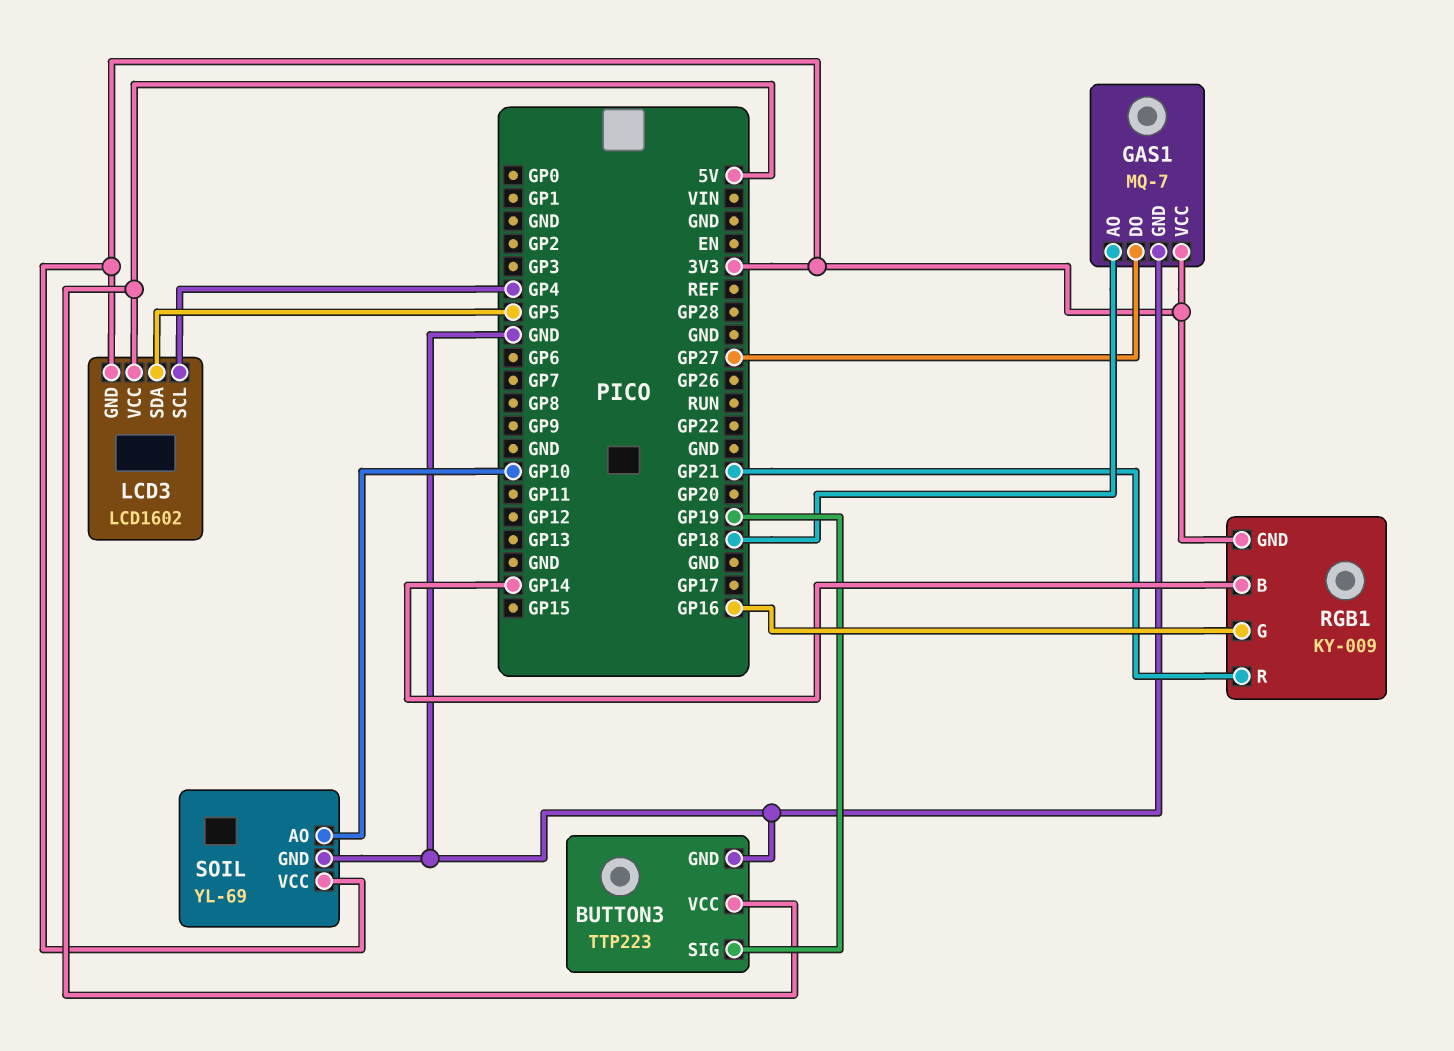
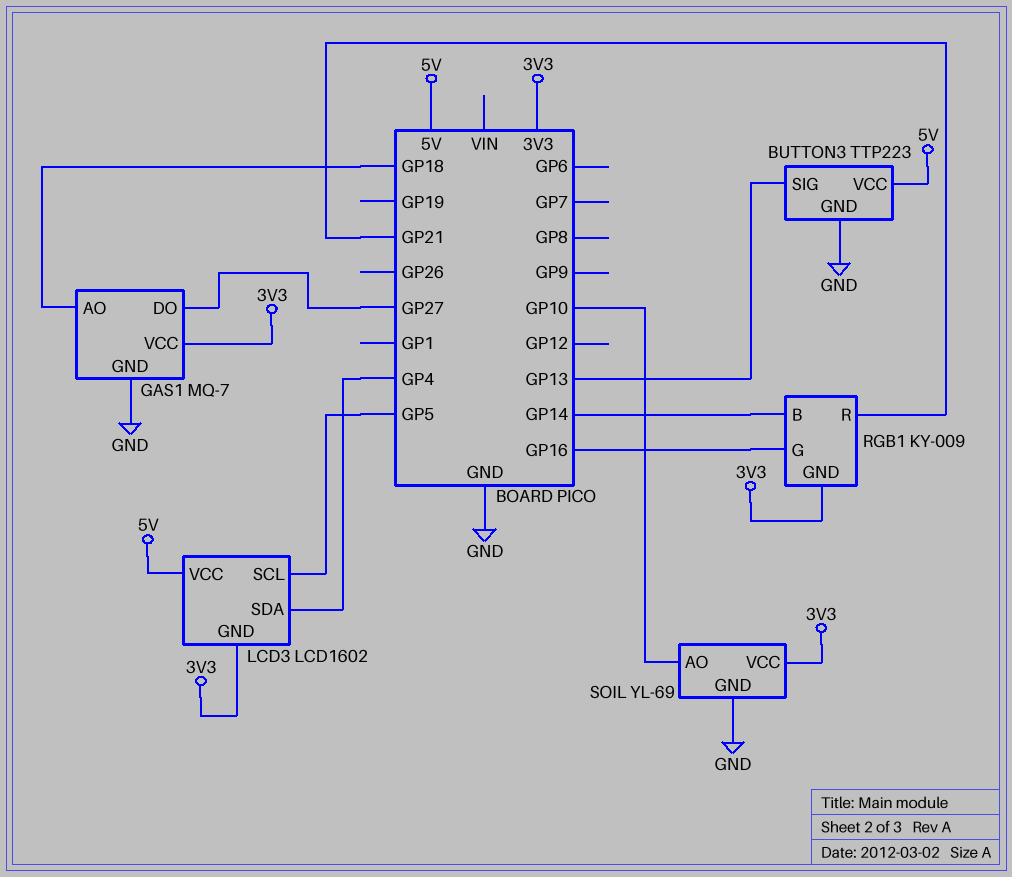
BUTTON3 pin SIG: GP19 -> GP13
LCD3 pin SCL: GP4 -> GP5
LCD3 pin SDA: GP5 -> GP4

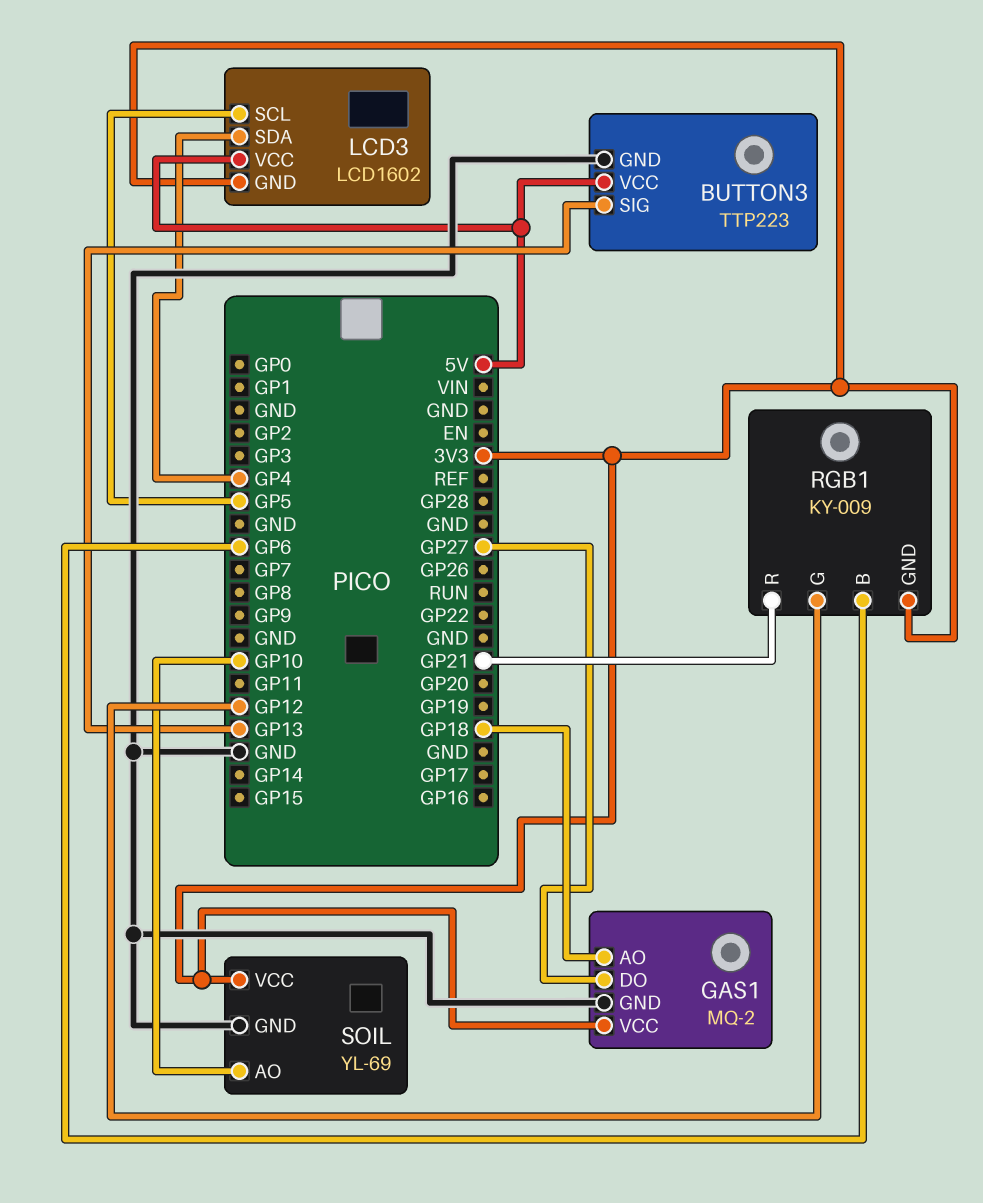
GAS1: MQ-7 -> MQ-2
RGB1 pin B: GP14 -> GP6
RGB1 pin G: GP16 -> GP12

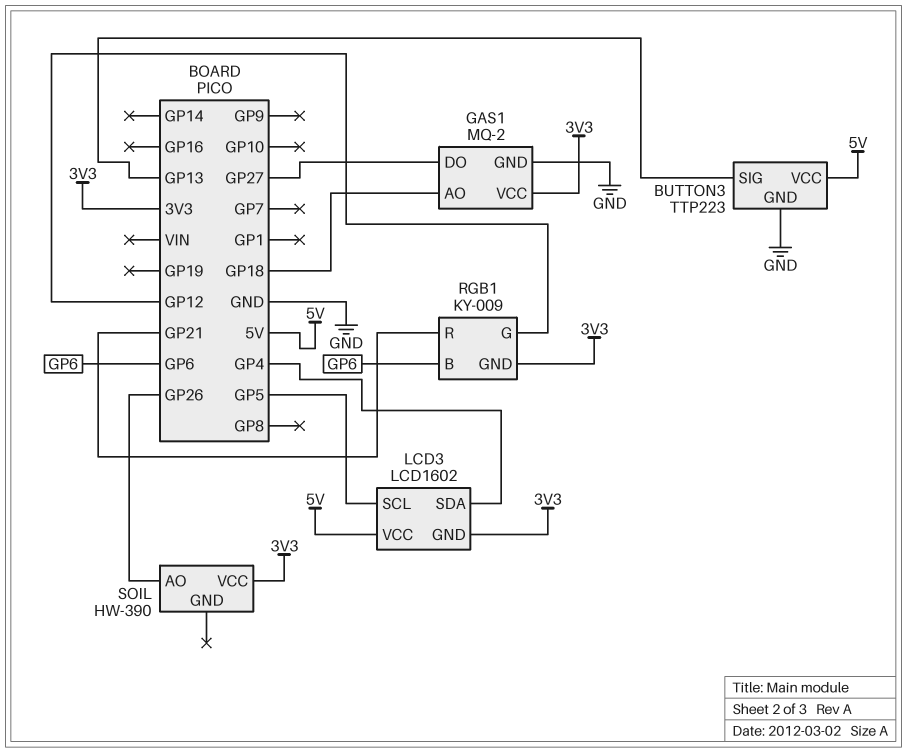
SOIL: YL-69 -> HW-390
SOIL pin AO: GP10 -> GP26
SOIL pin GND: GND -> none

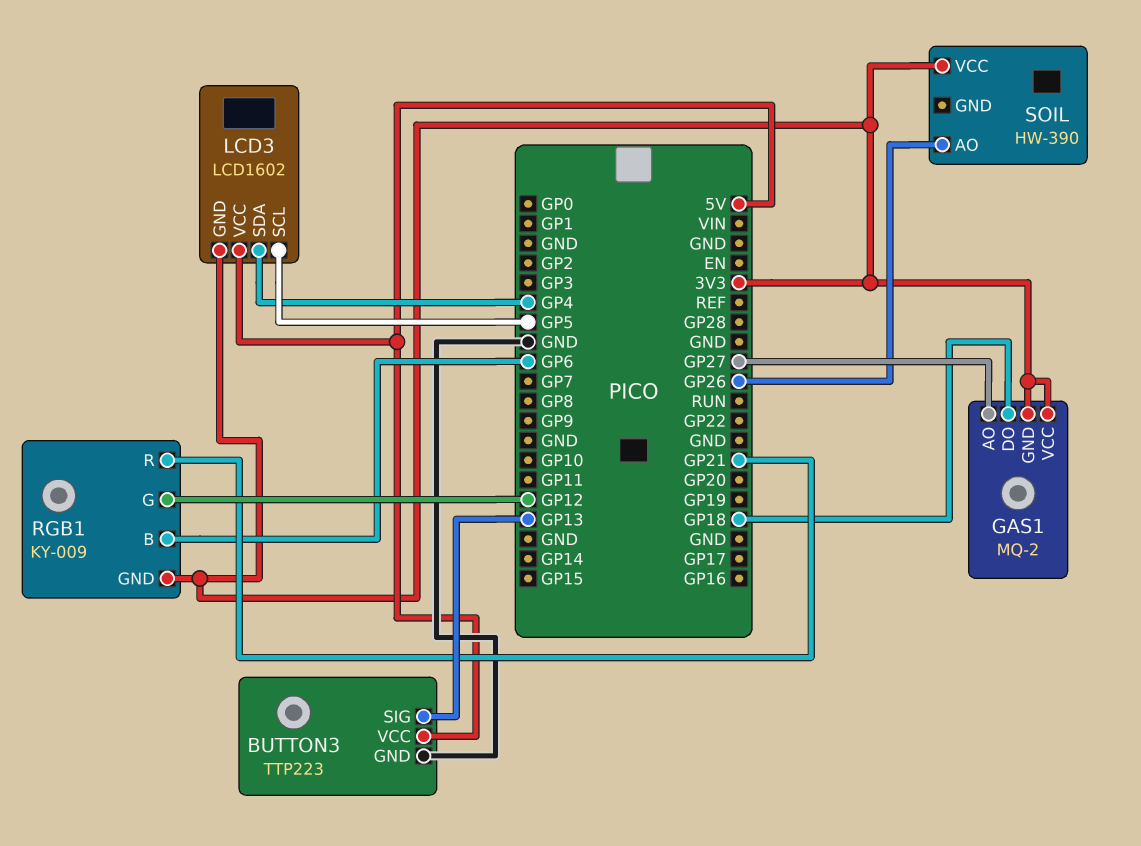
GAS1 pin AO: GP18 -> GP27
GAS1 pin DO: GP27 -> GP18
GAS1 pin GND: GND -> 3V3

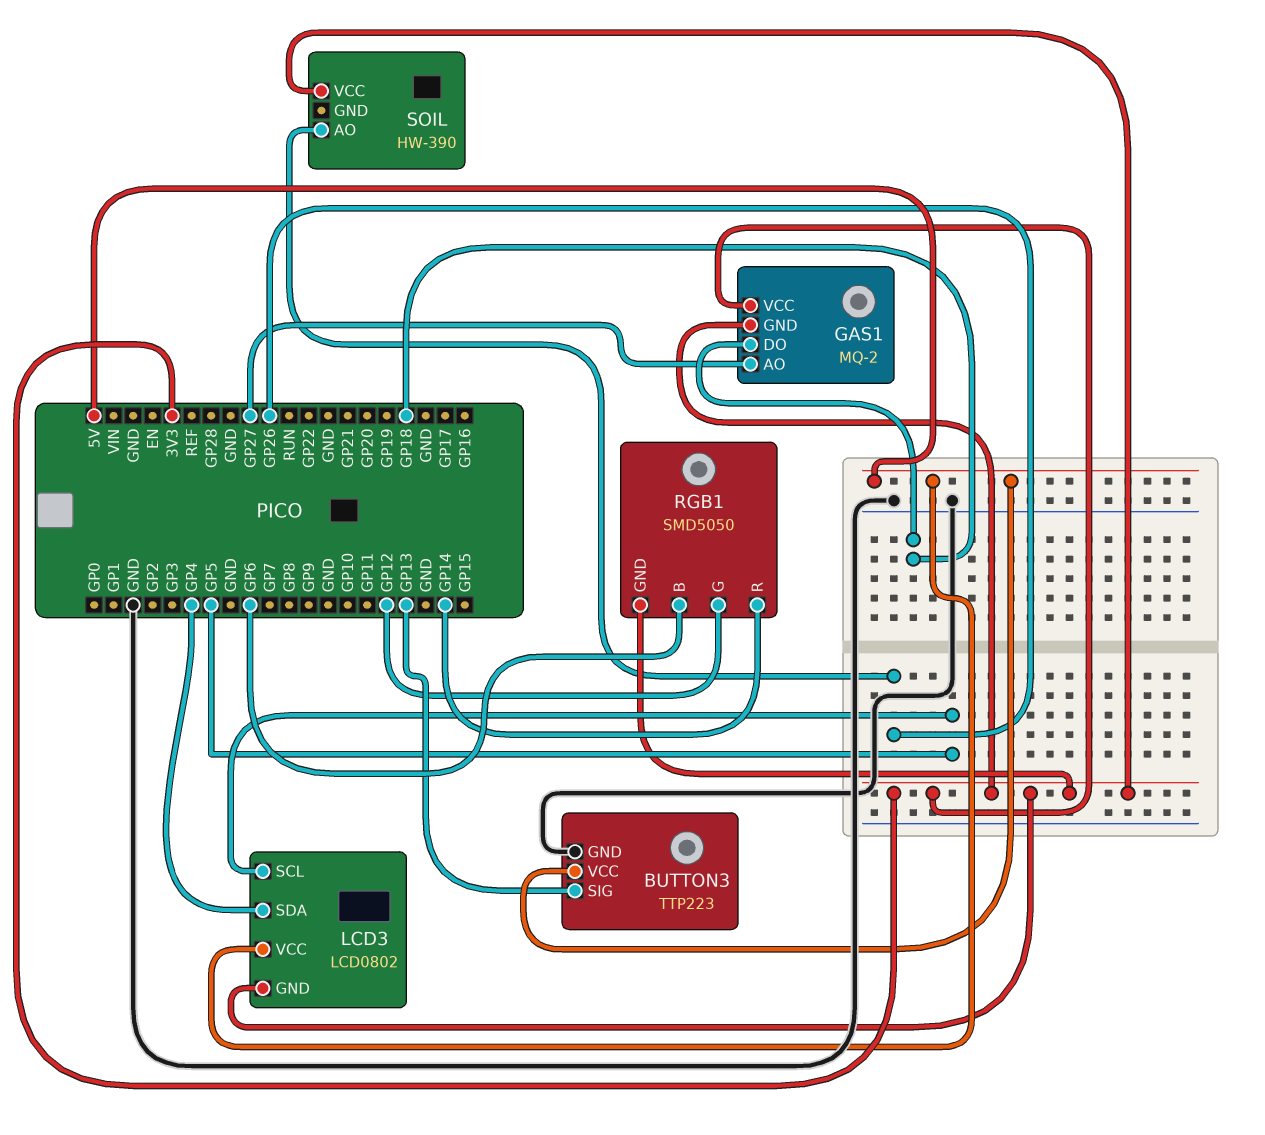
LCD3: LCD1602 -> LCD0802
RGB1: KY-009 -> SMD5050
RGB1 pin R: GP21 -> GP14

